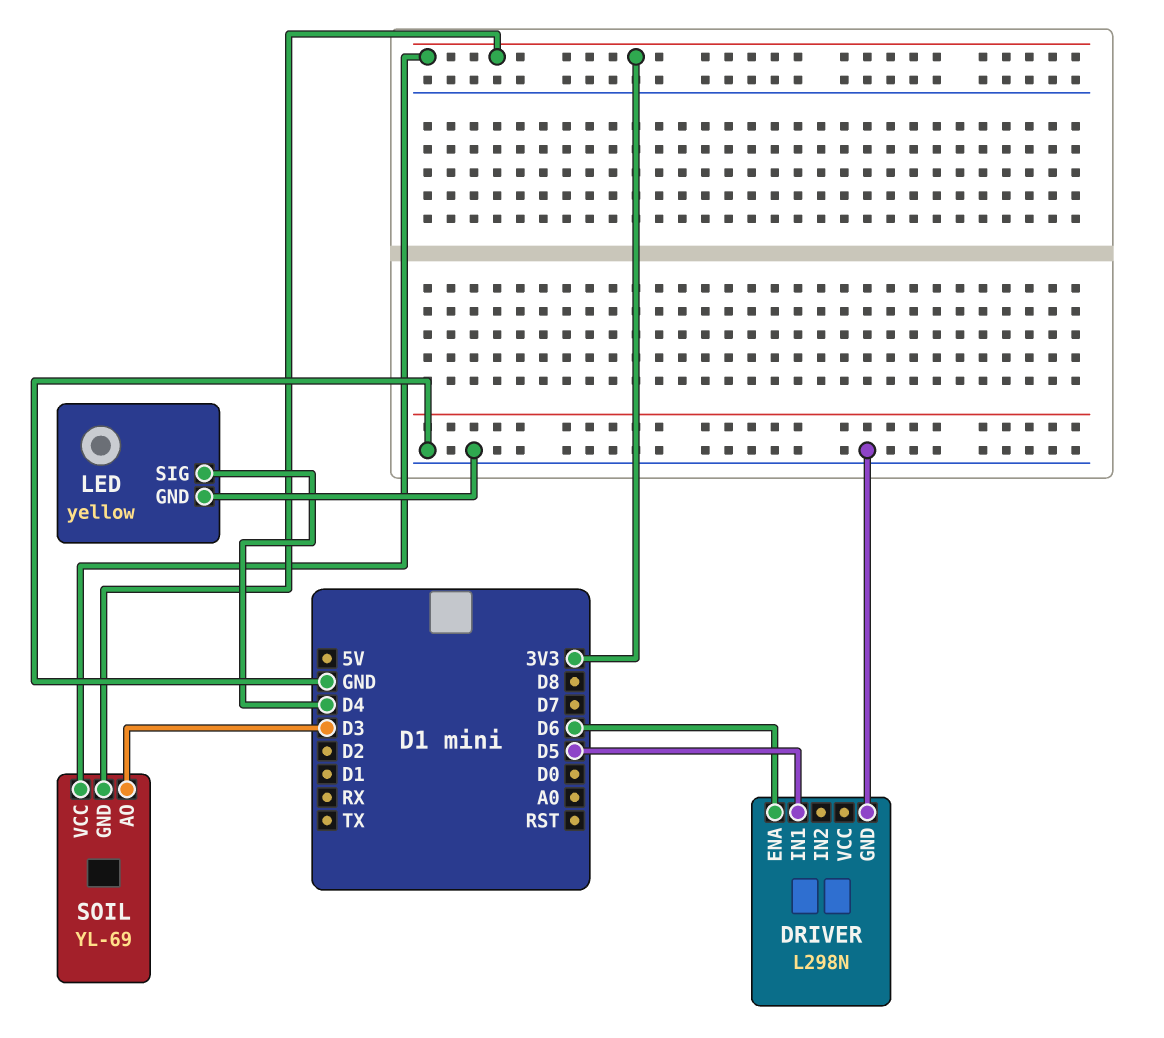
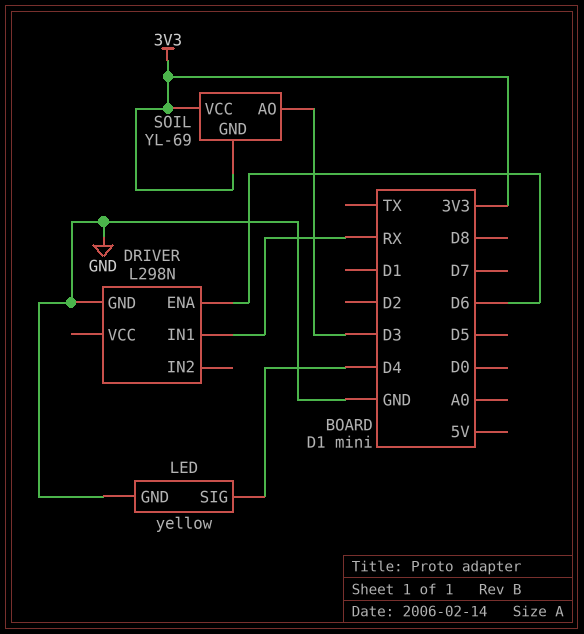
DRIVER pin IN1: D5 -> RX

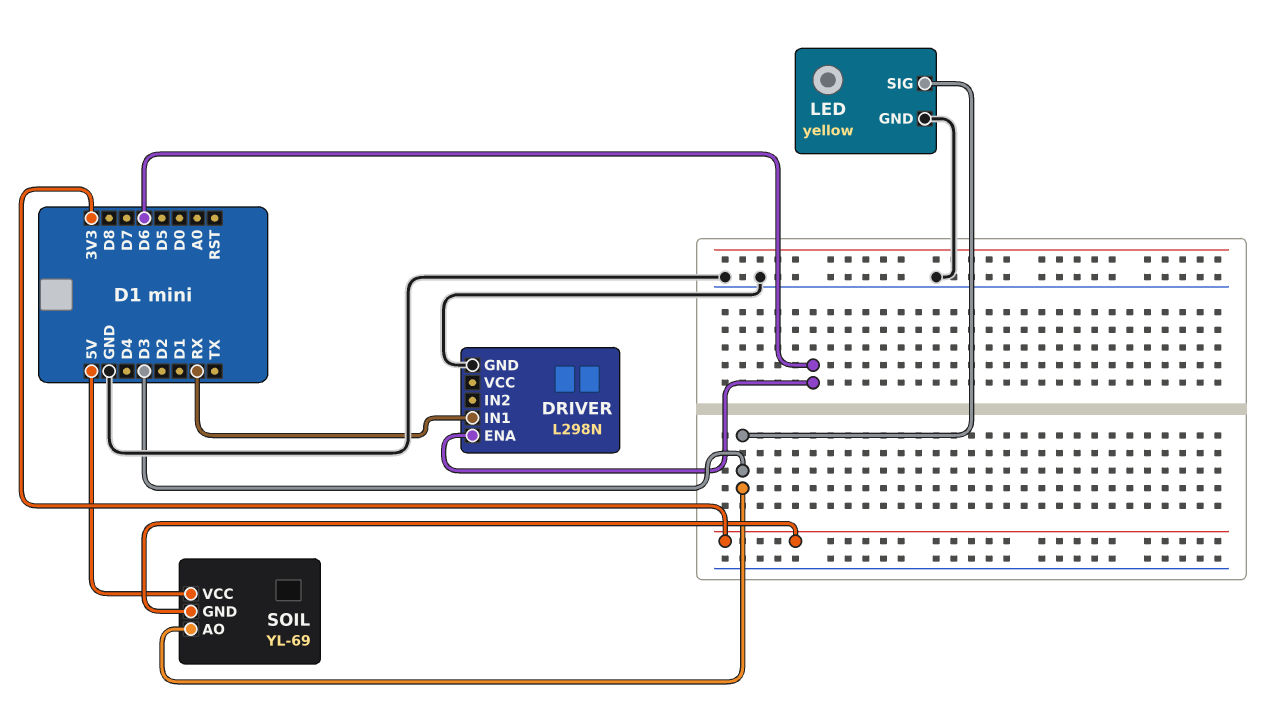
LED pin SIG: D4 -> D3
SOIL pin VCC: 3V3 -> 5V

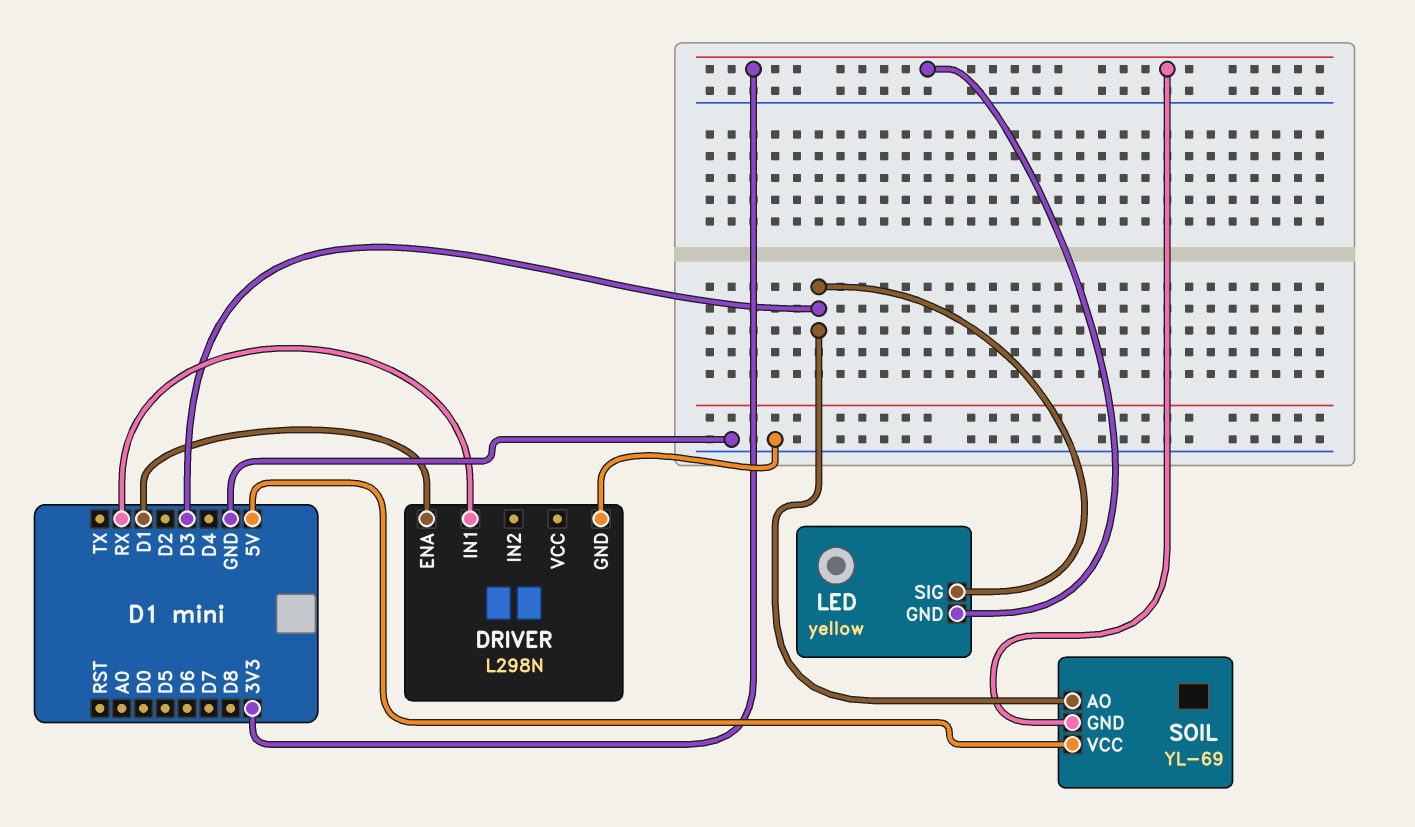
DRIVER pin ENA: D6 -> D1
LED pin GND: GND -> 3V3

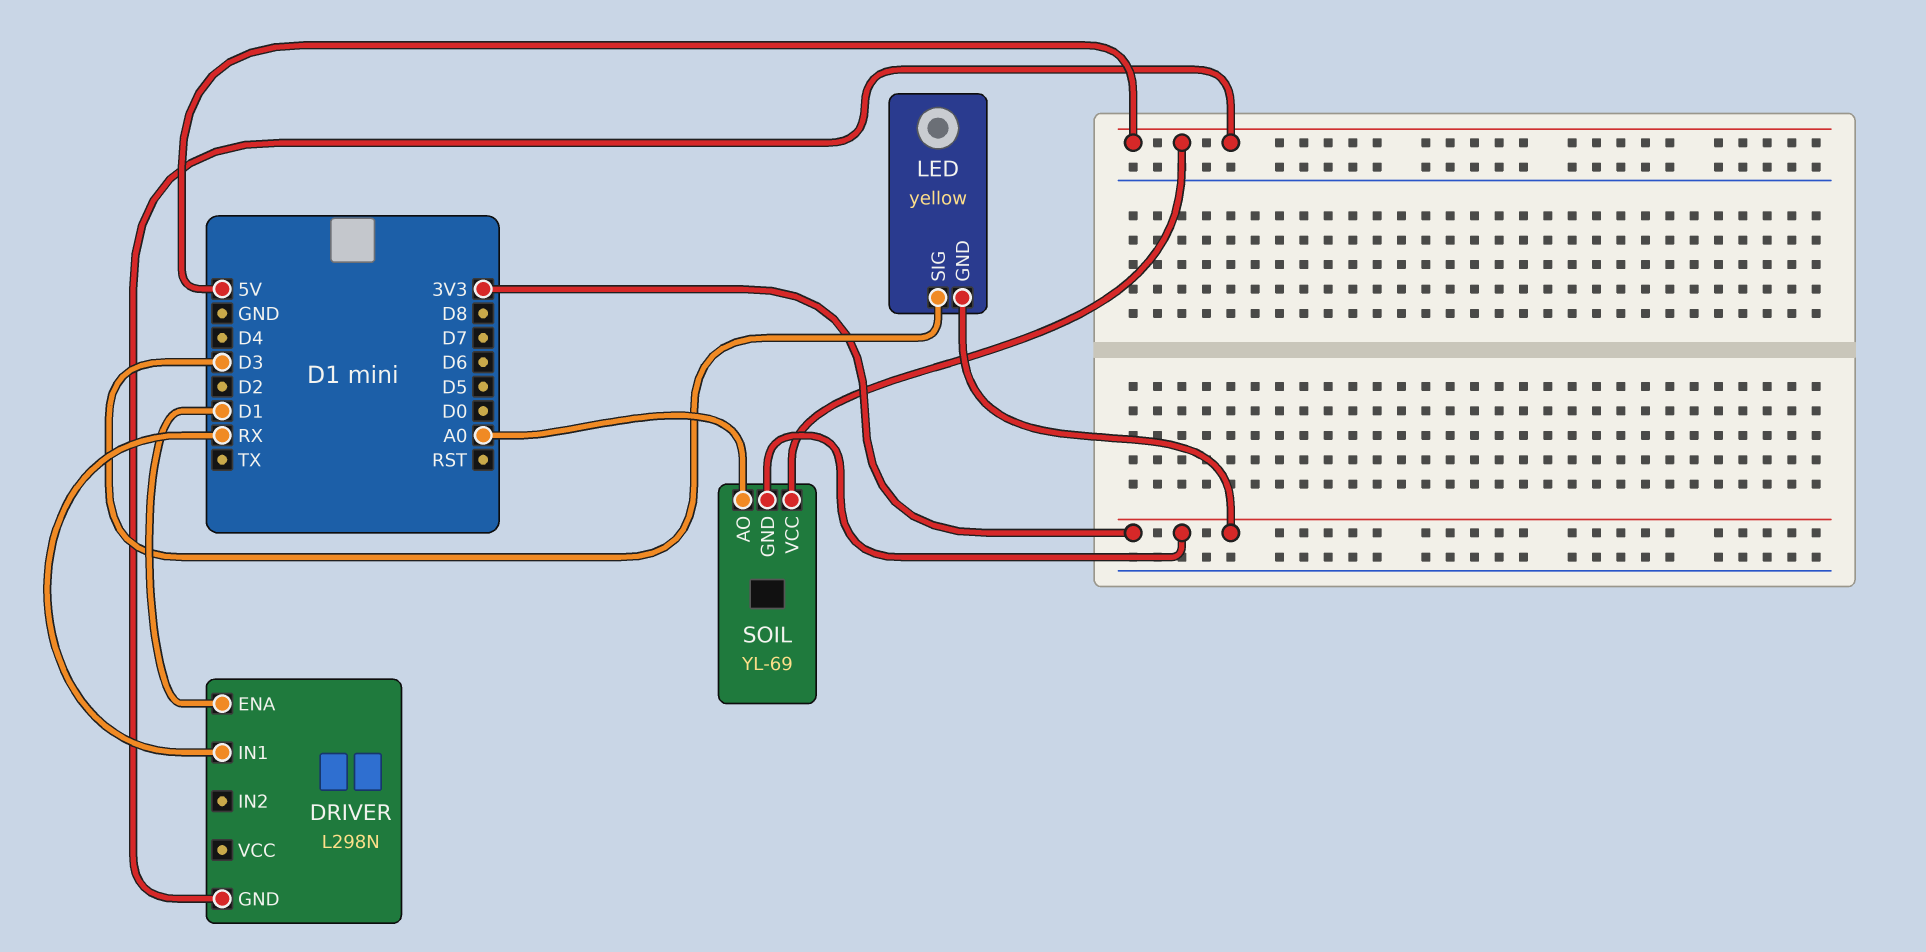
DRIVER pin GND: GND -> 5V
SOIL pin AO: D3 -> A0

